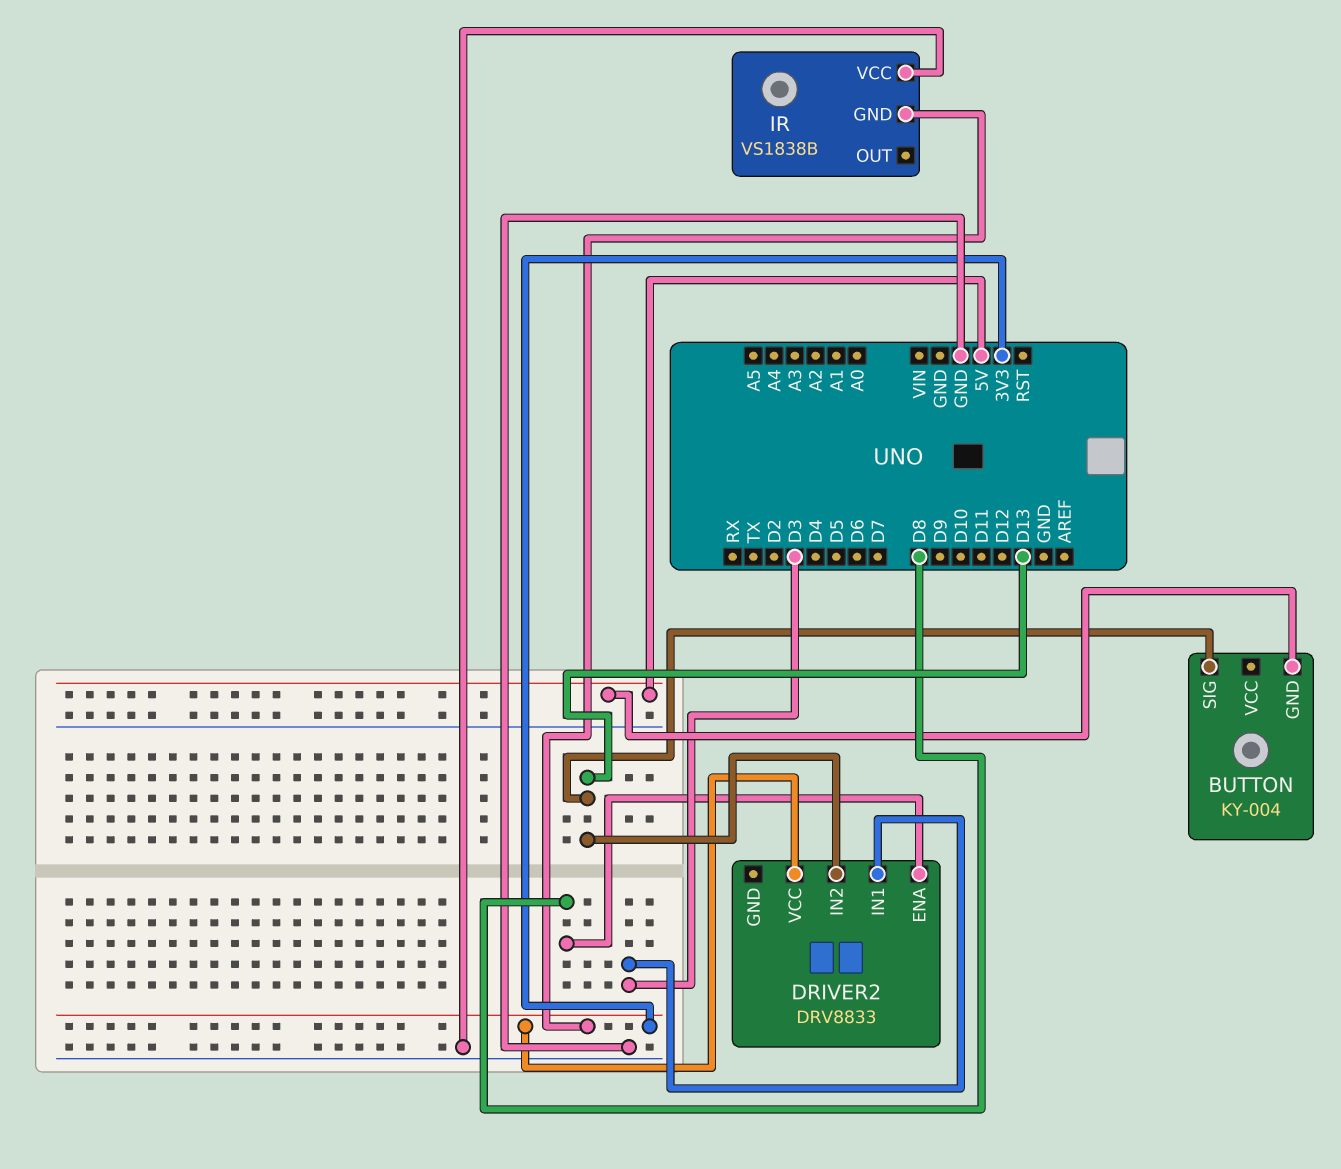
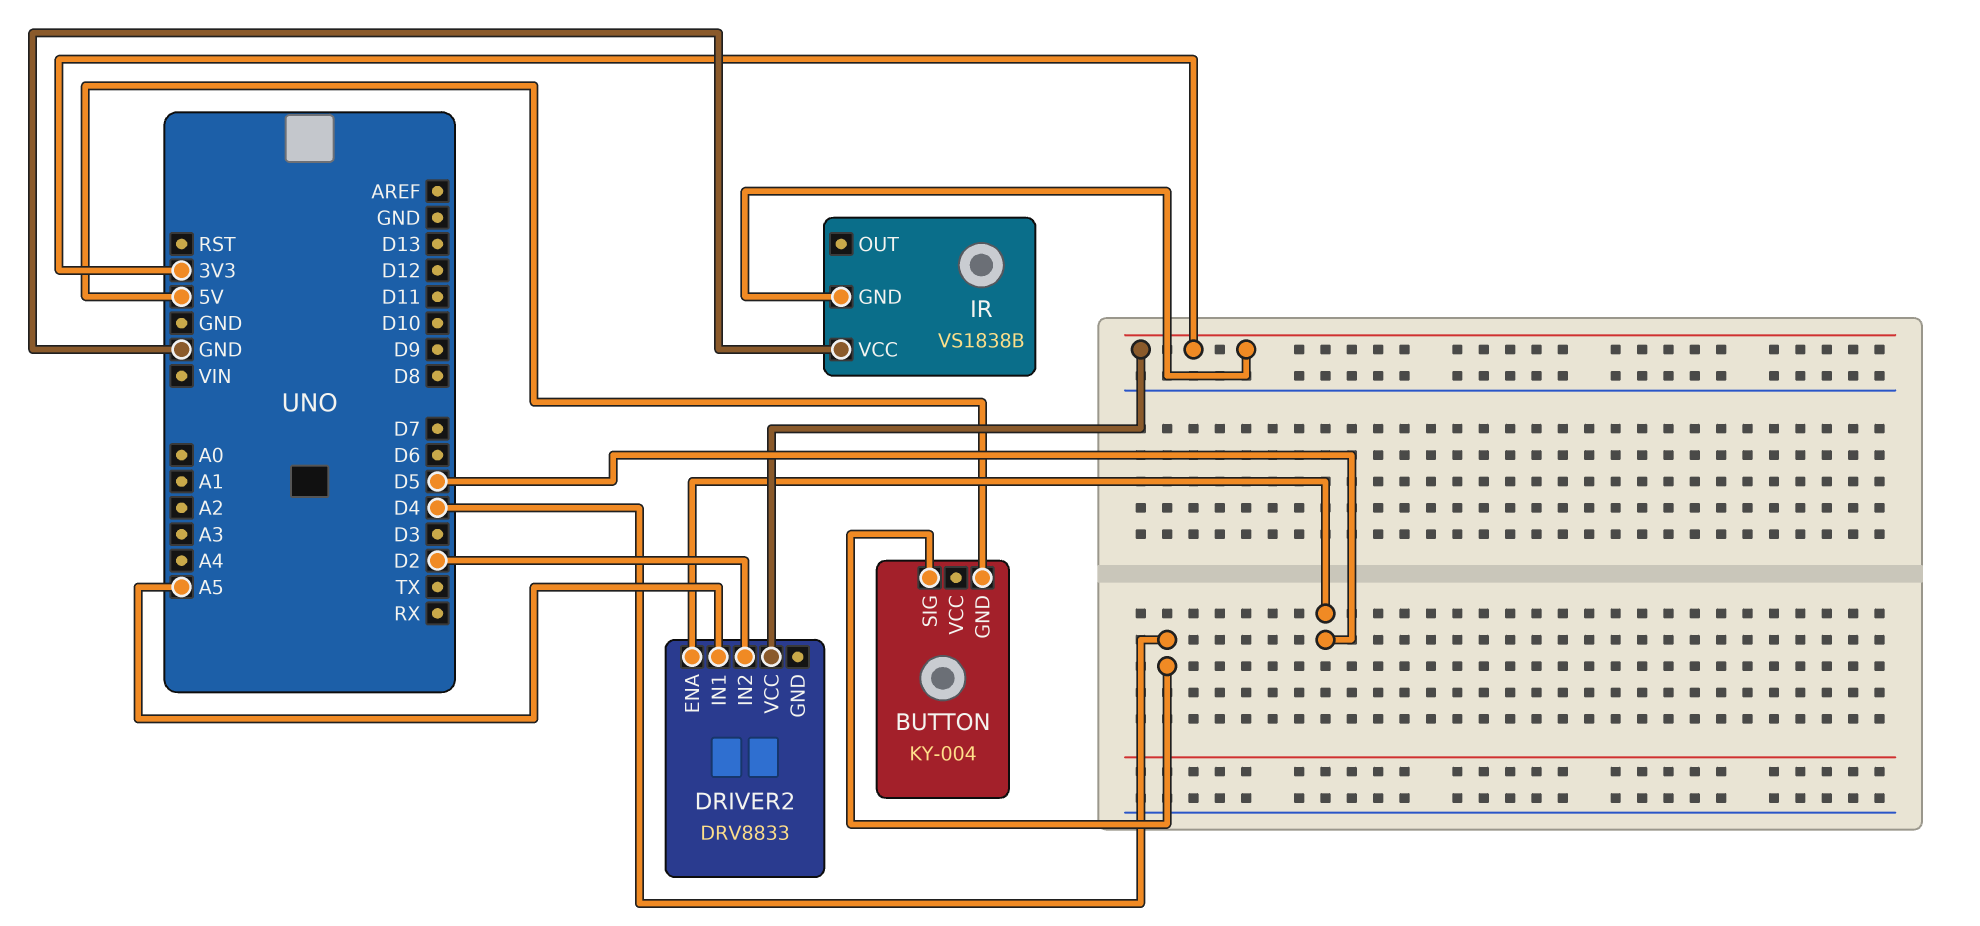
BUTTON pin SIG: D13 -> D4
DRIVER2 pin ENA: D8 -> D5
DRIVER2 pin IN1: D3 -> A5
DRIVER2 pin IN2: D13 -> D2

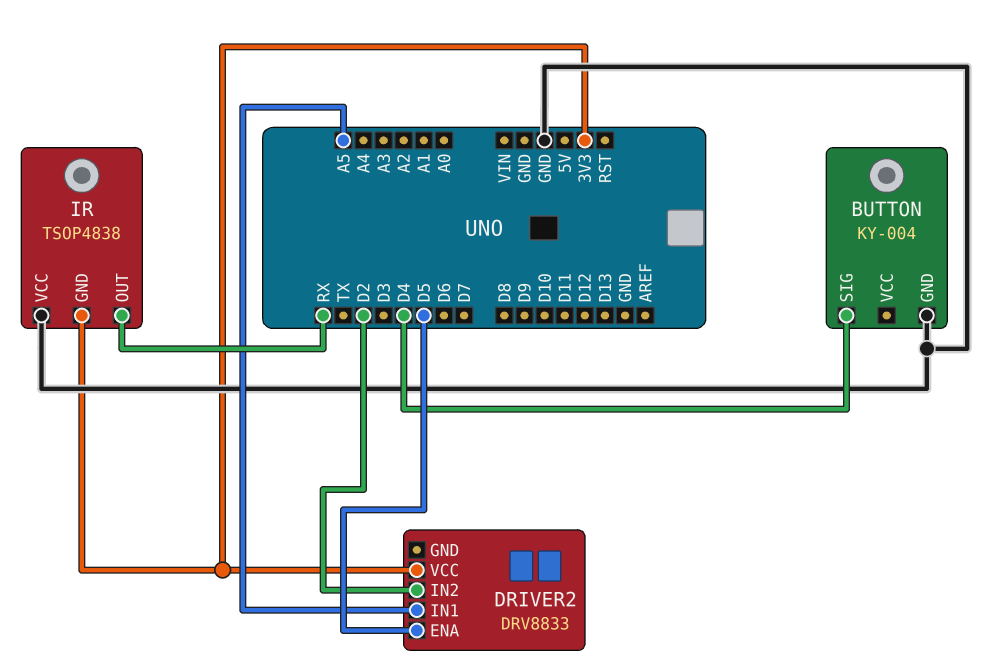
BUTTON pin GND: 5V -> GND
IR: VS1838B -> TSOP4838
IR pin OUT: none -> RX

